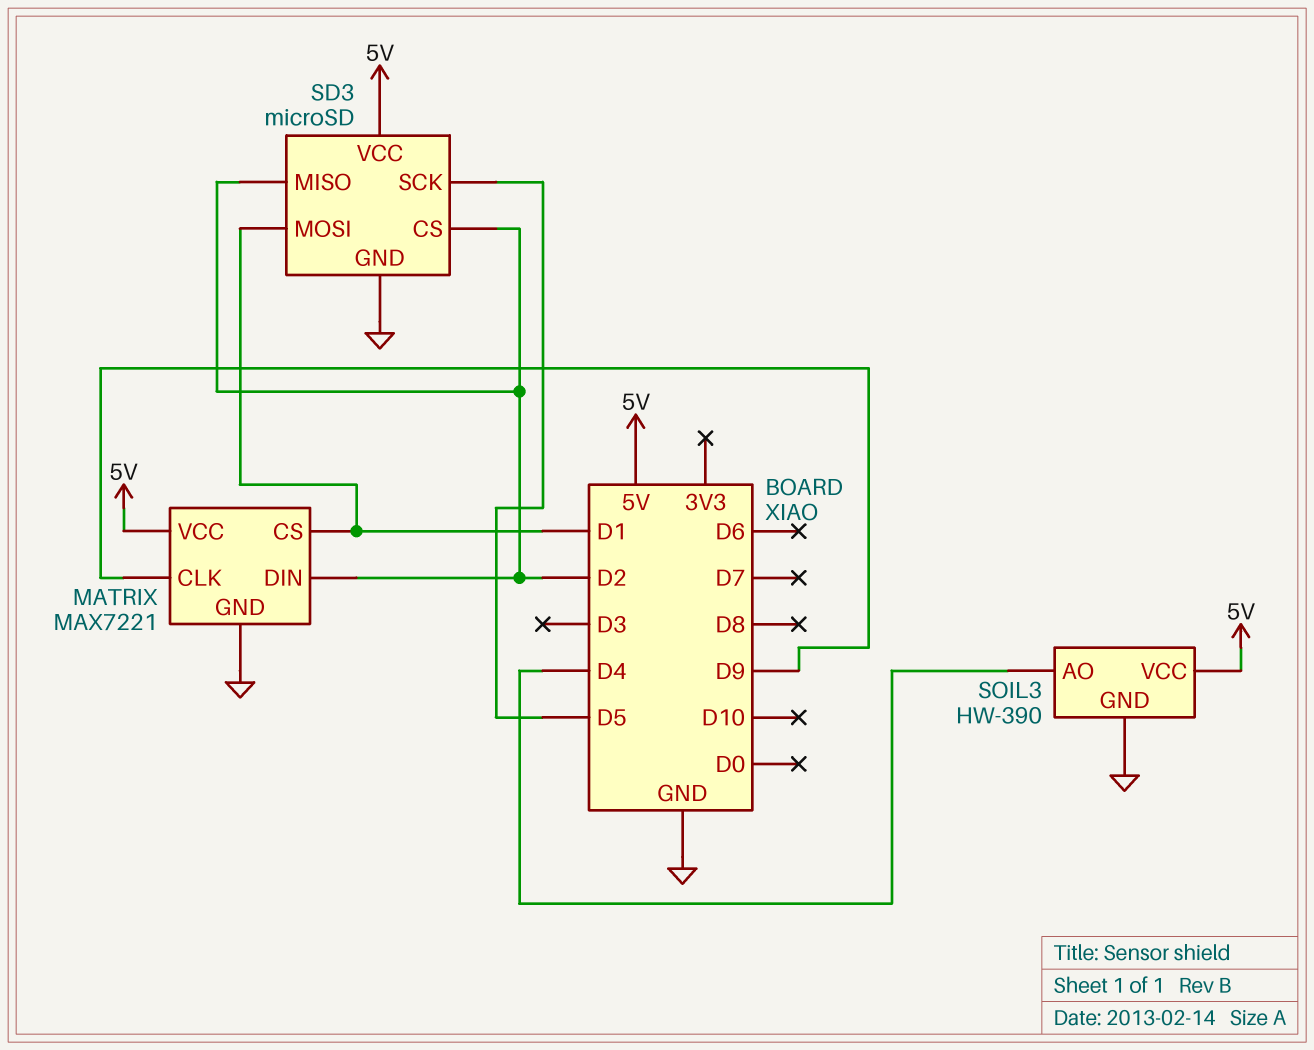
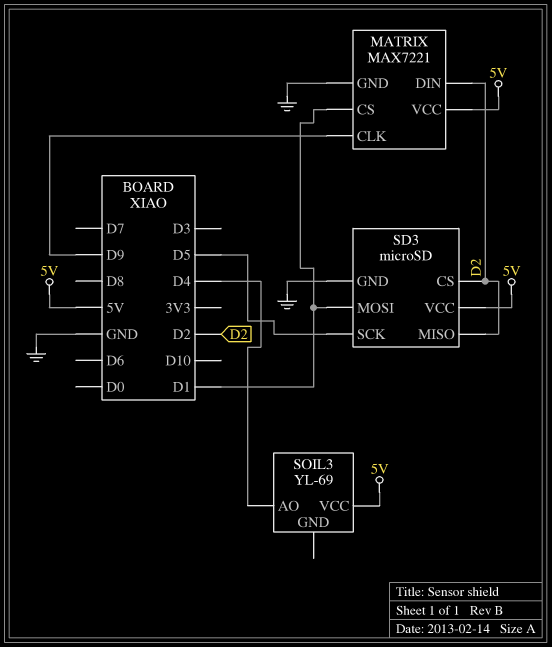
SOIL3: HW-390 -> YL-69
SOIL3 pin GND: GND -> none

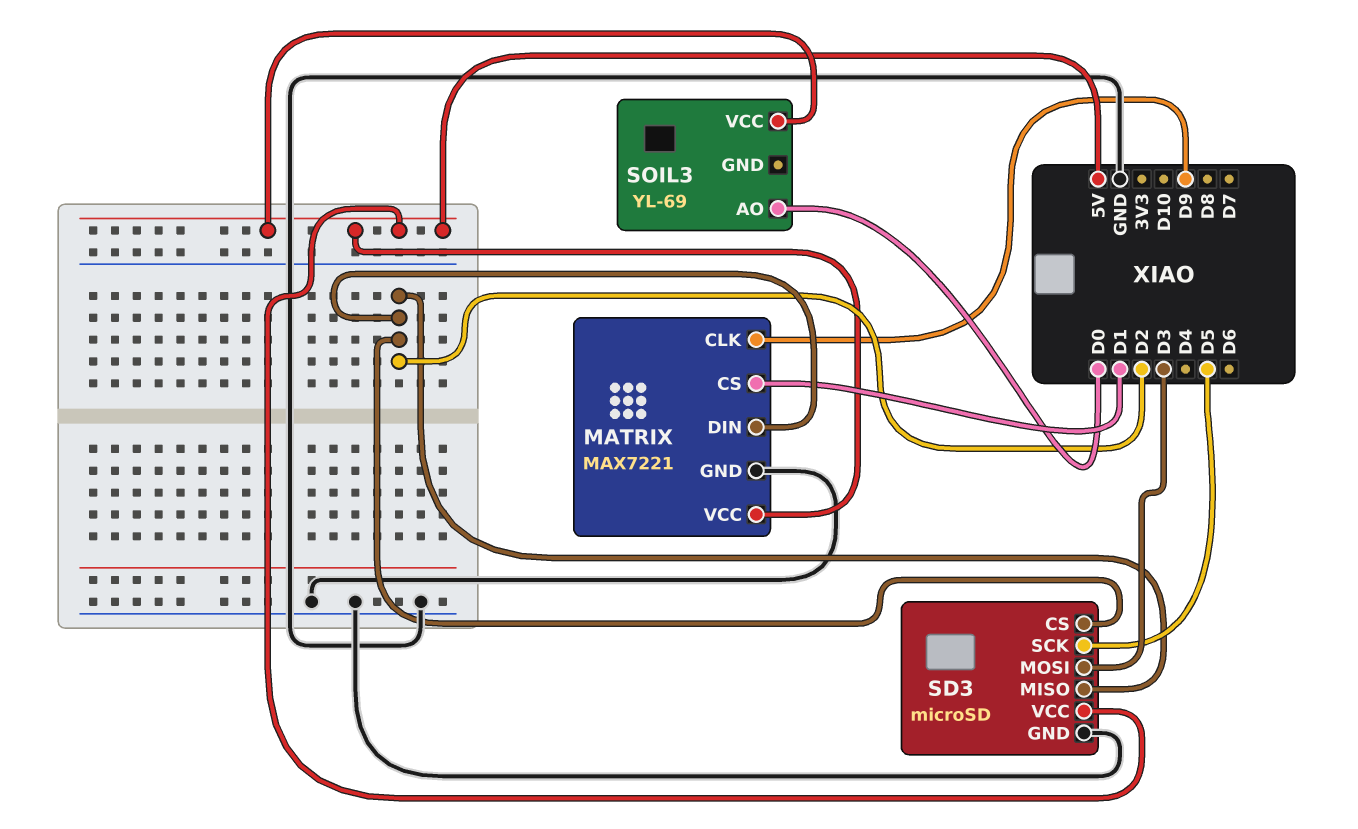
SD3 pin MOSI: D1 -> D3
SOIL3 pin AO: D4 -> D0

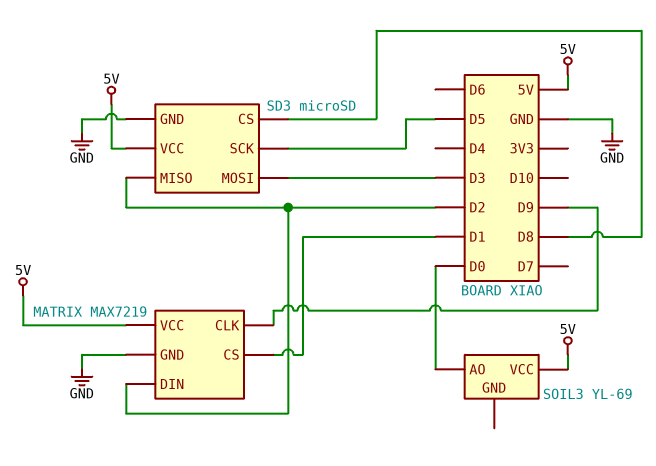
MATRIX: MAX7221 -> MAX7219
SD3 pin CS: D2 -> D8

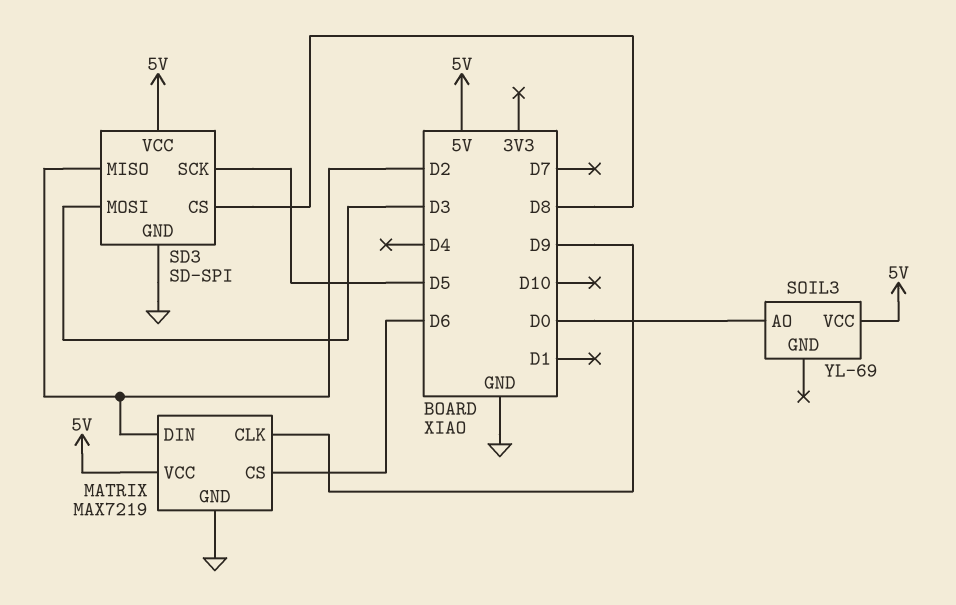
MATRIX pin CS: D1 -> D6
SD3: microSD -> SD-SPI

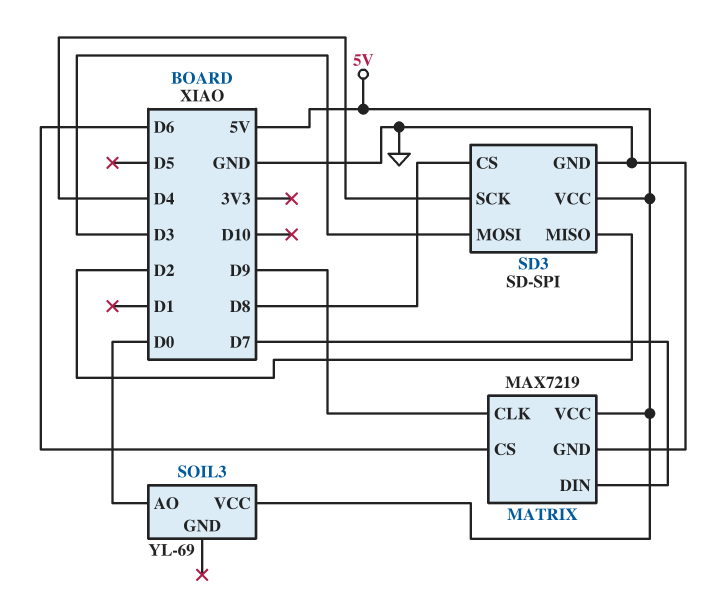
MATRIX pin DIN: D2 -> D7
SD3 pin SCK: D5 -> D4

